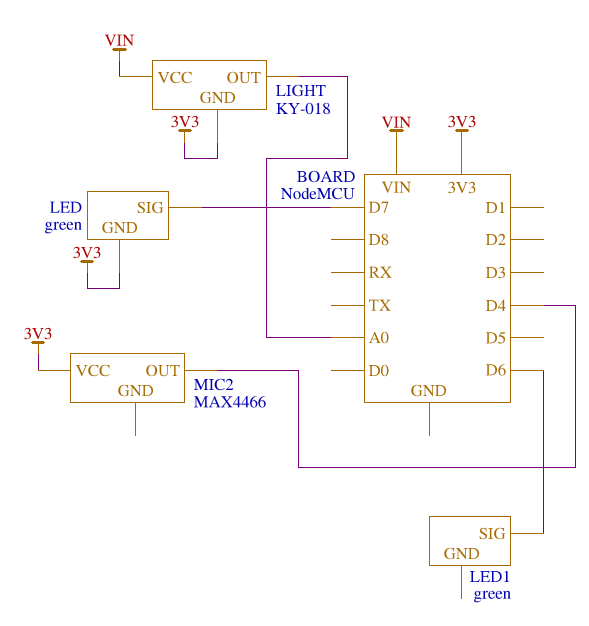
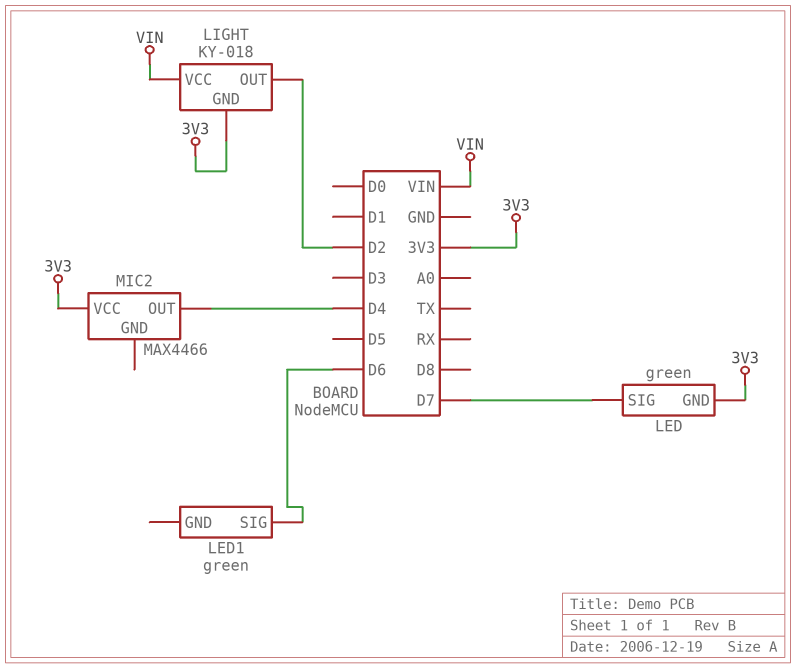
LIGHT pin OUT: A0 -> D2

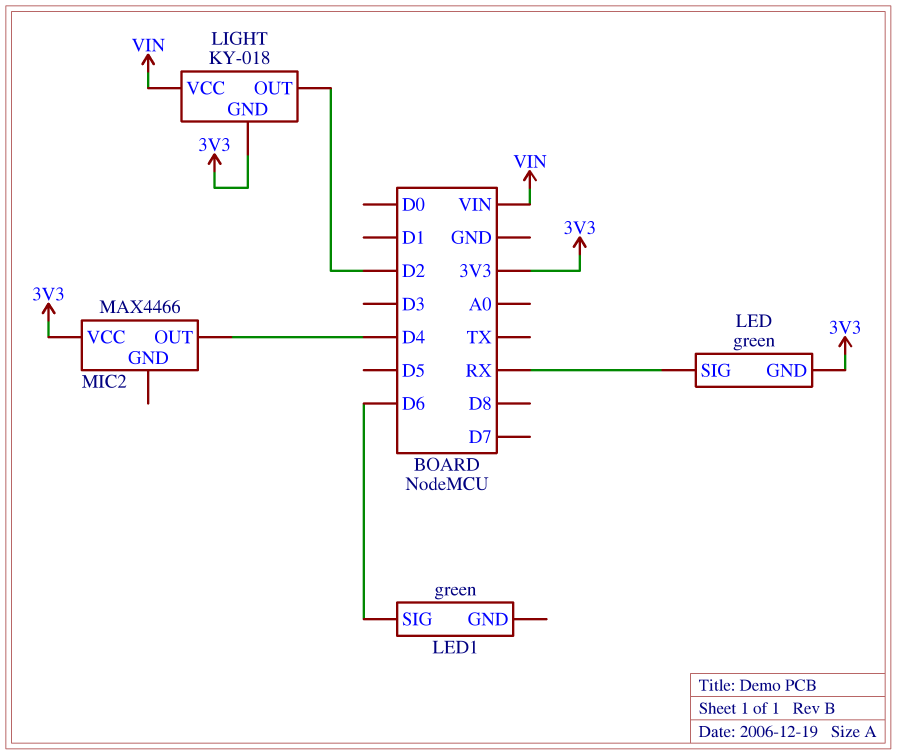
LED pin SIG: D7 -> RX

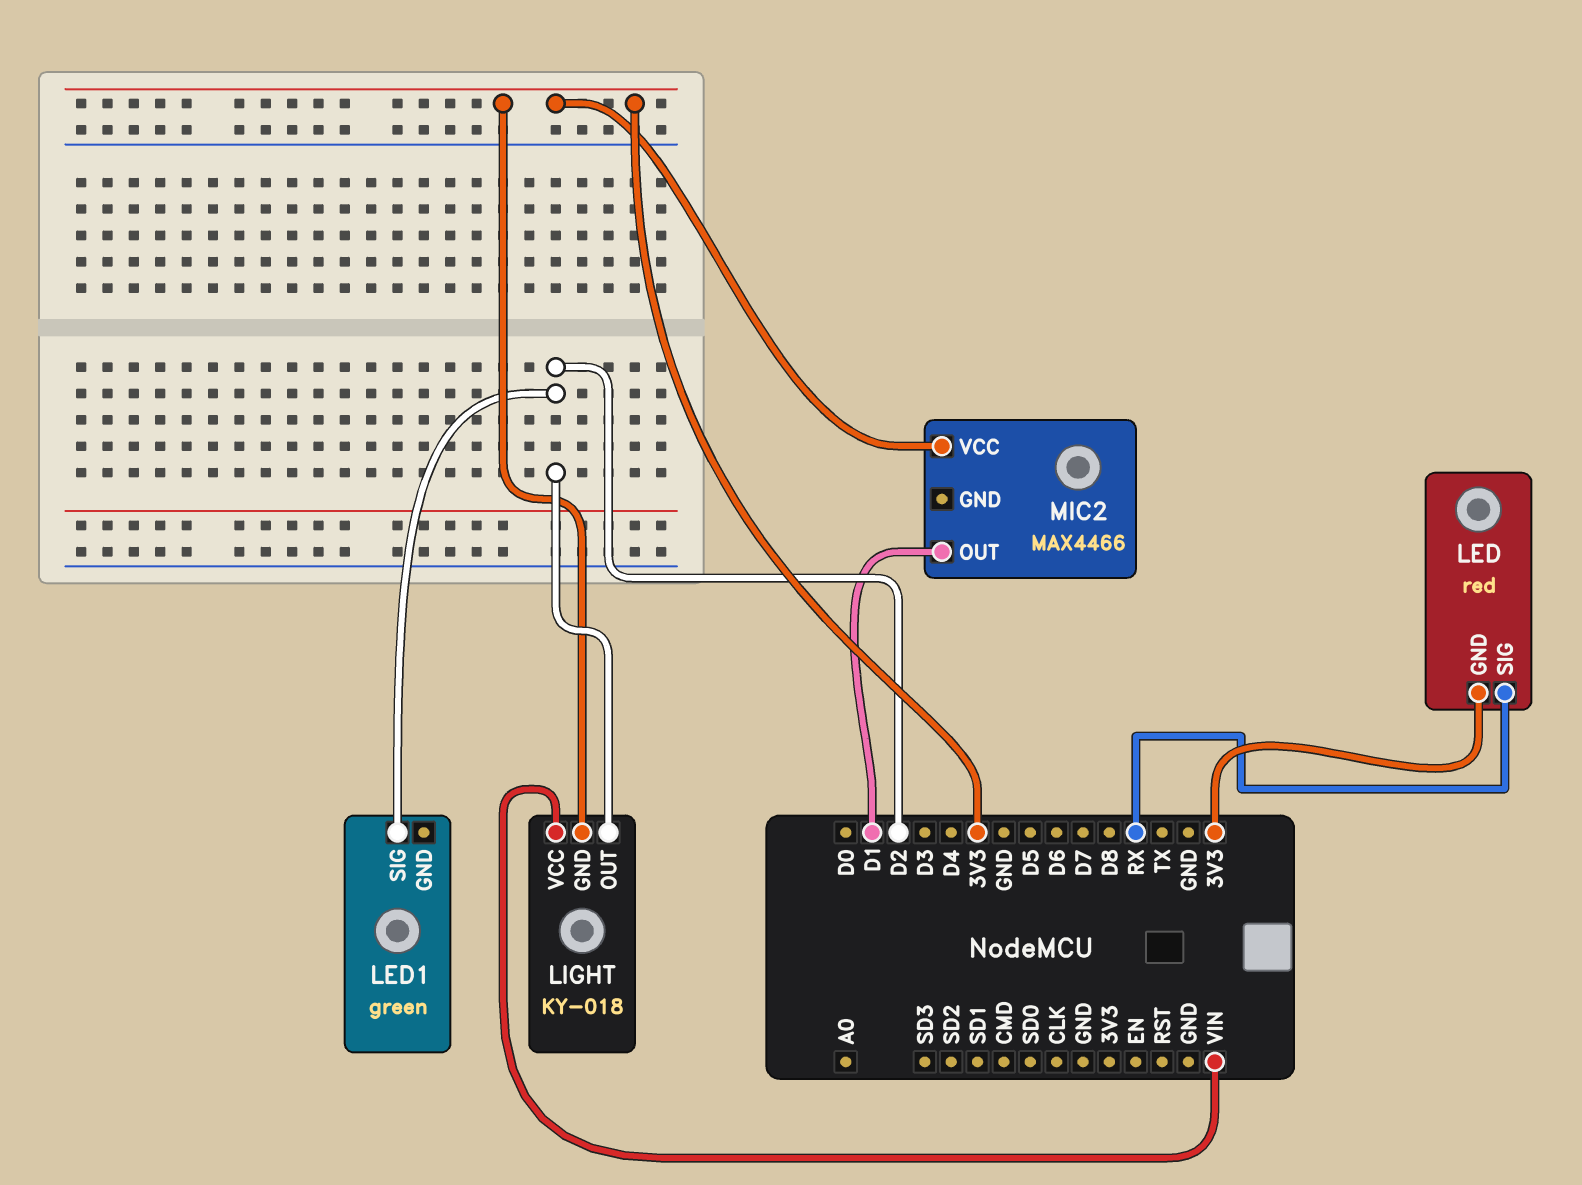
LED: green -> red
LED1 pin SIG: D6 -> D2
MIC2 pin OUT: D4 -> D1

